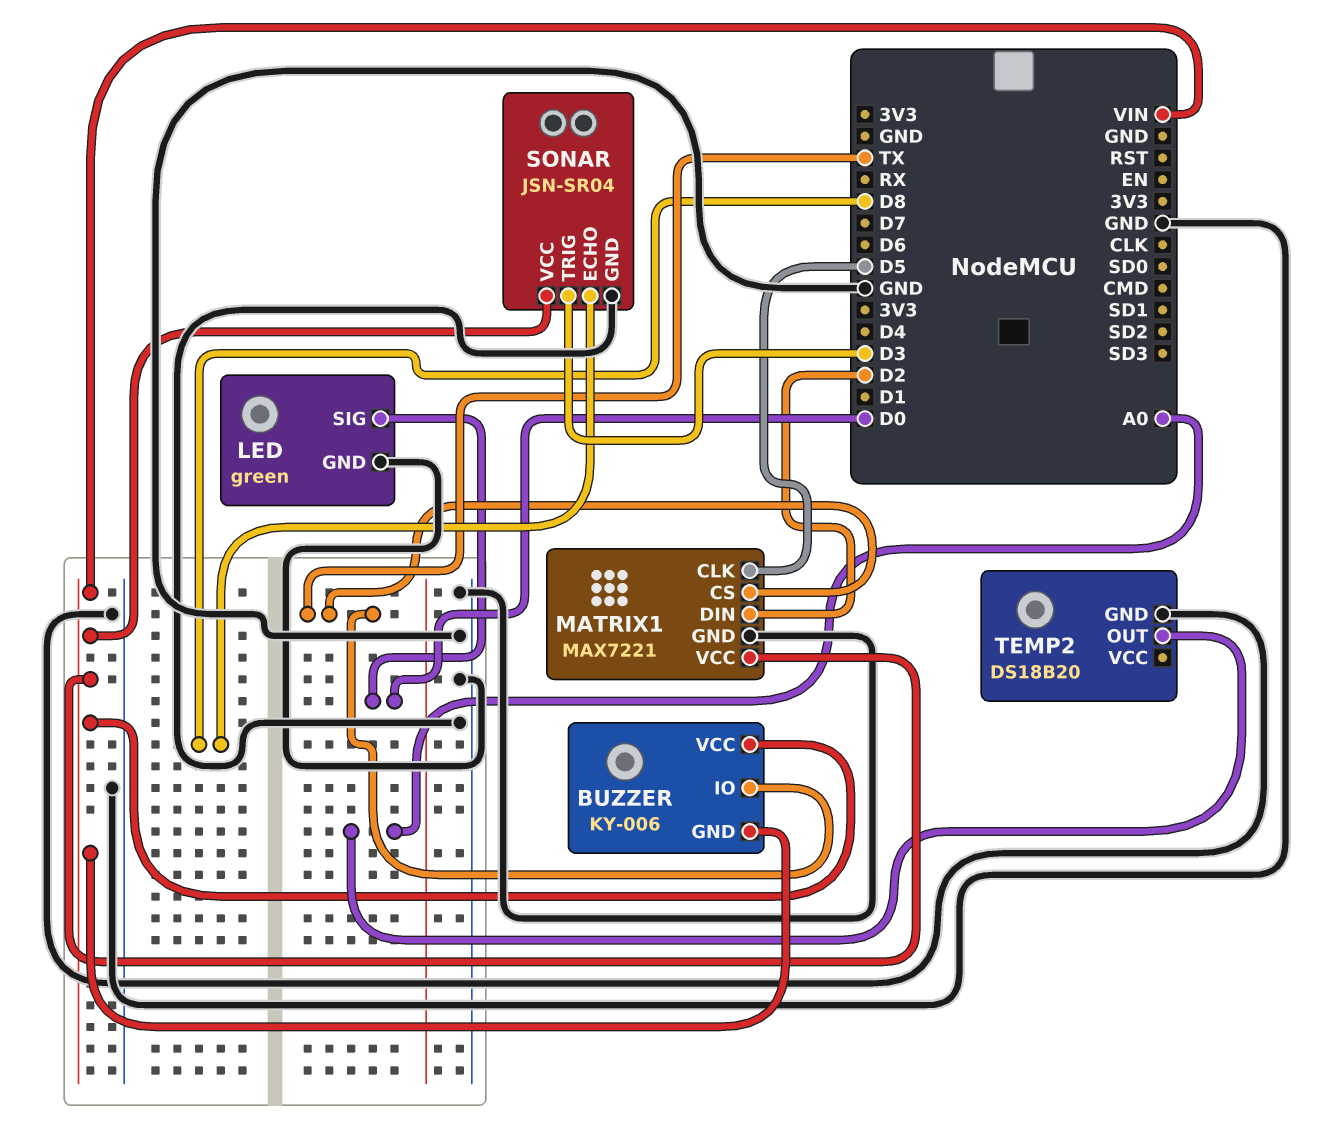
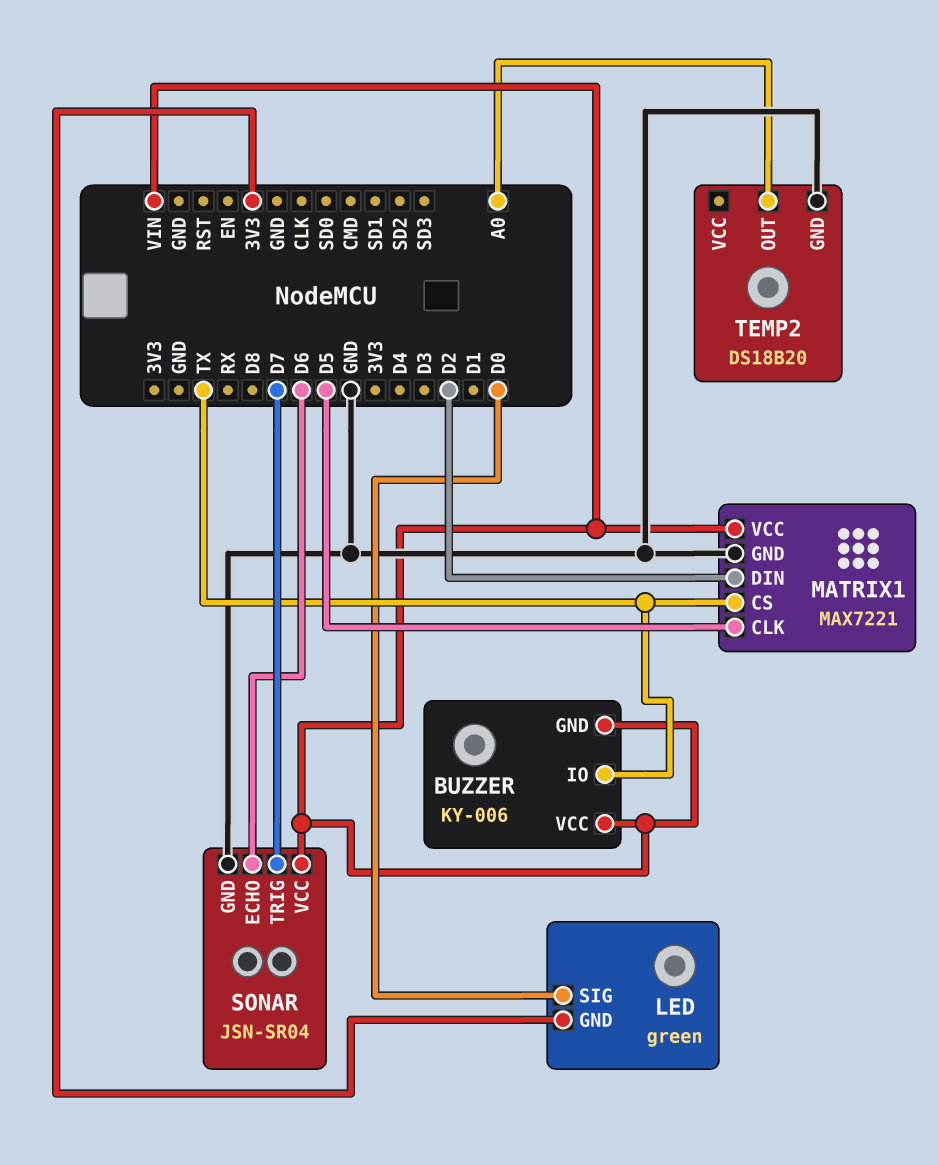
LED pin GND: GND -> 3V3
SONAR pin ECHO: D8 -> D6
SONAR pin TRIG: D3 -> D7

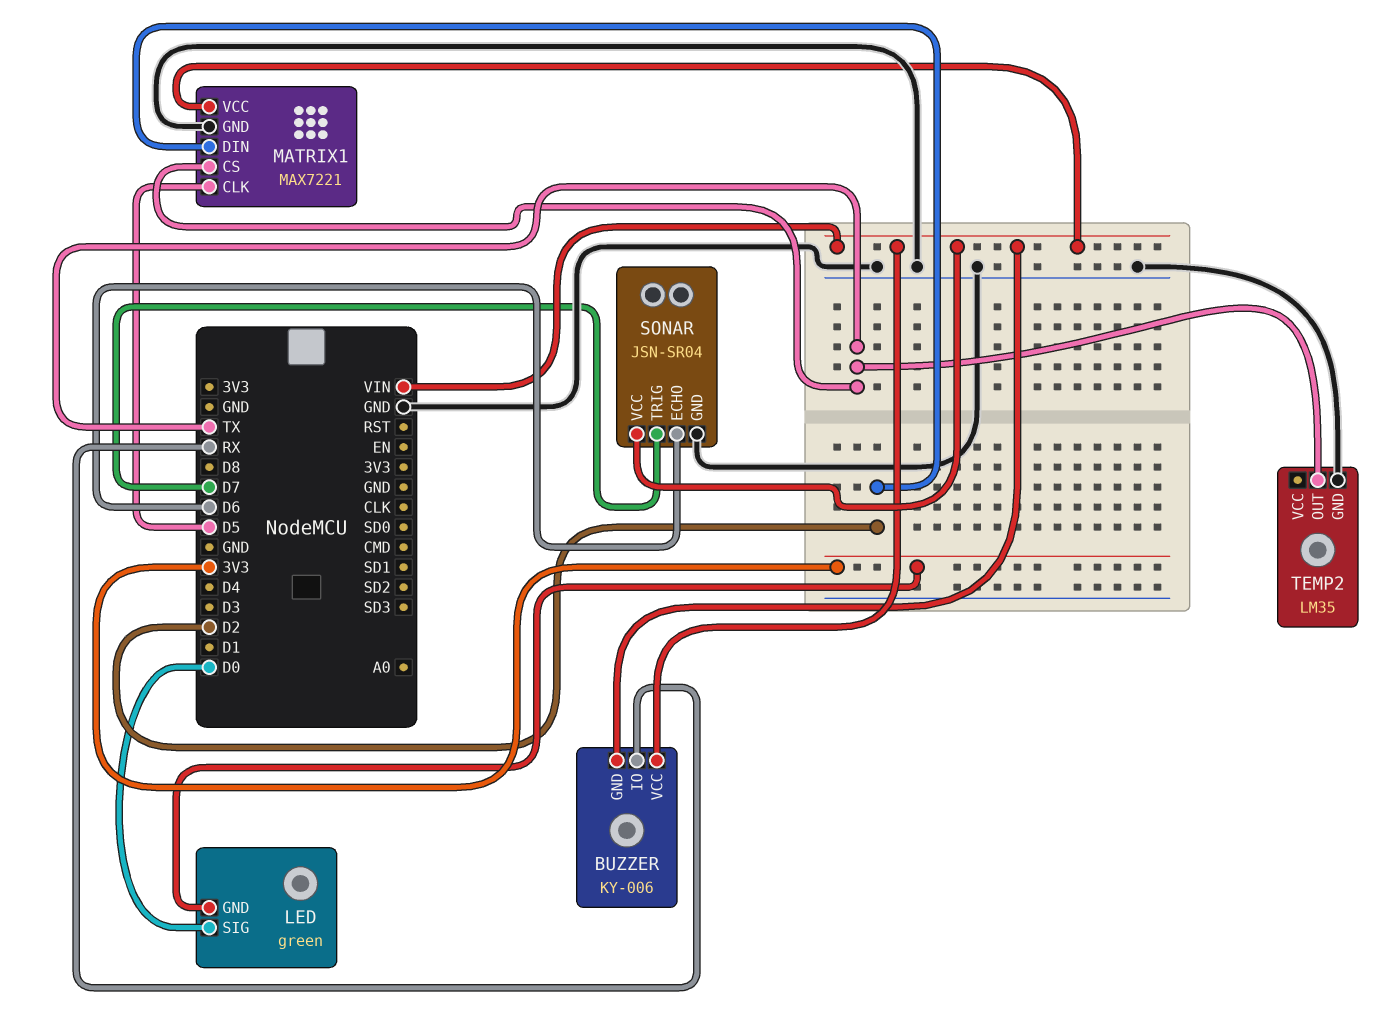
BUZZER pin IO: TX -> RX
TEMP2: DS18B20 -> LM35
TEMP2 pin OUT: A0 -> TX

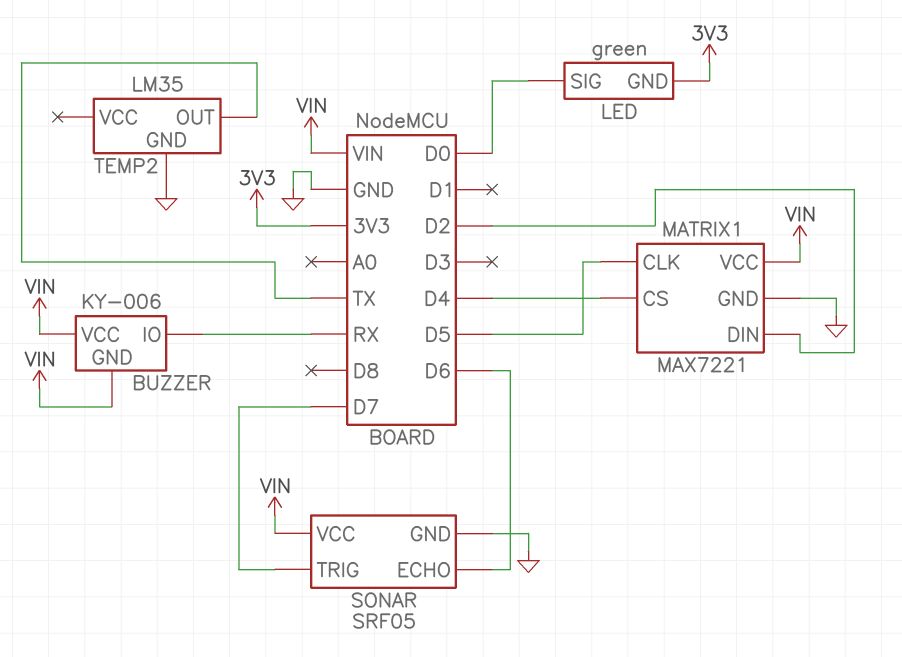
MATRIX1 pin CS: TX -> D4
SONAR: JSN-SR04 -> SRF05

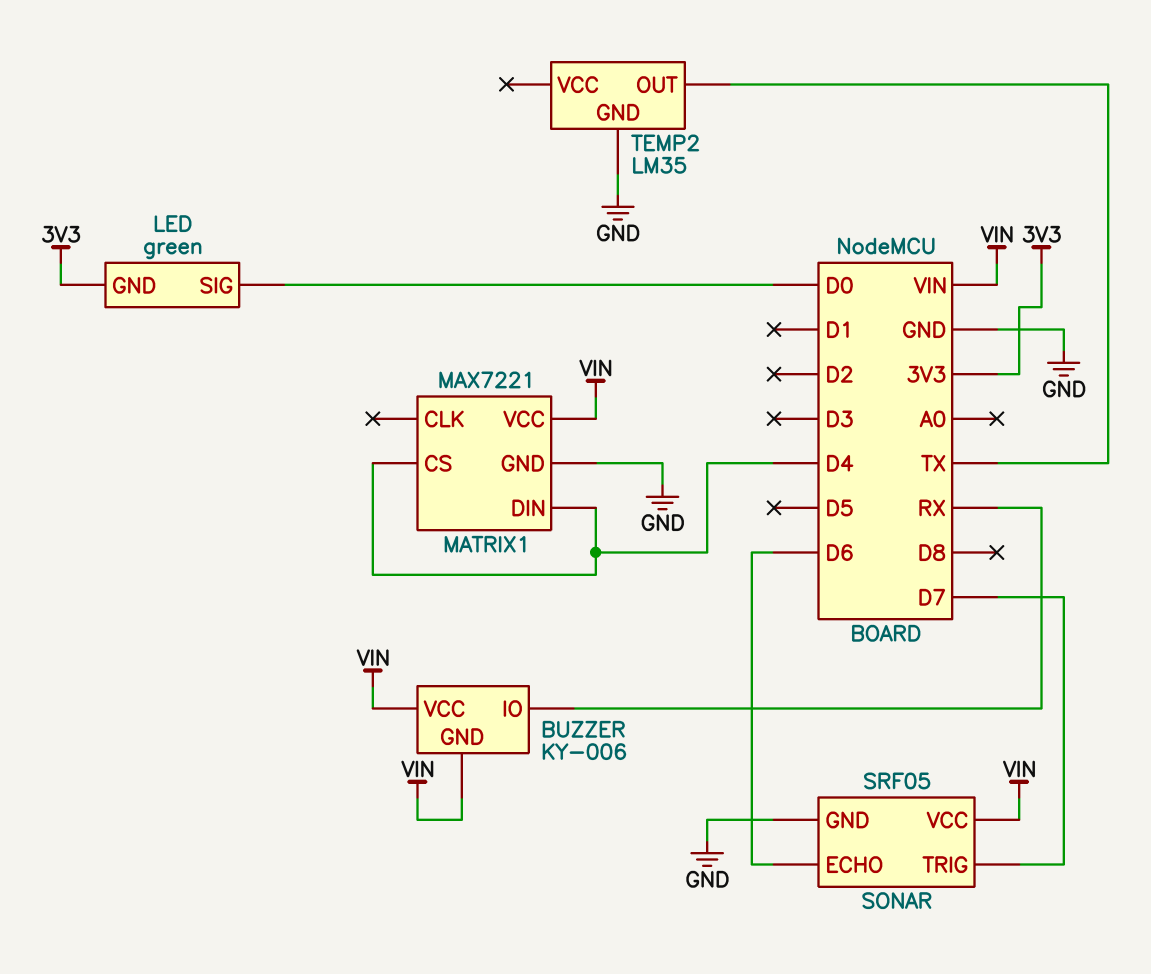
MATRIX1 pin CLK: D5 -> none
MATRIX1 pin DIN: D2 -> D4

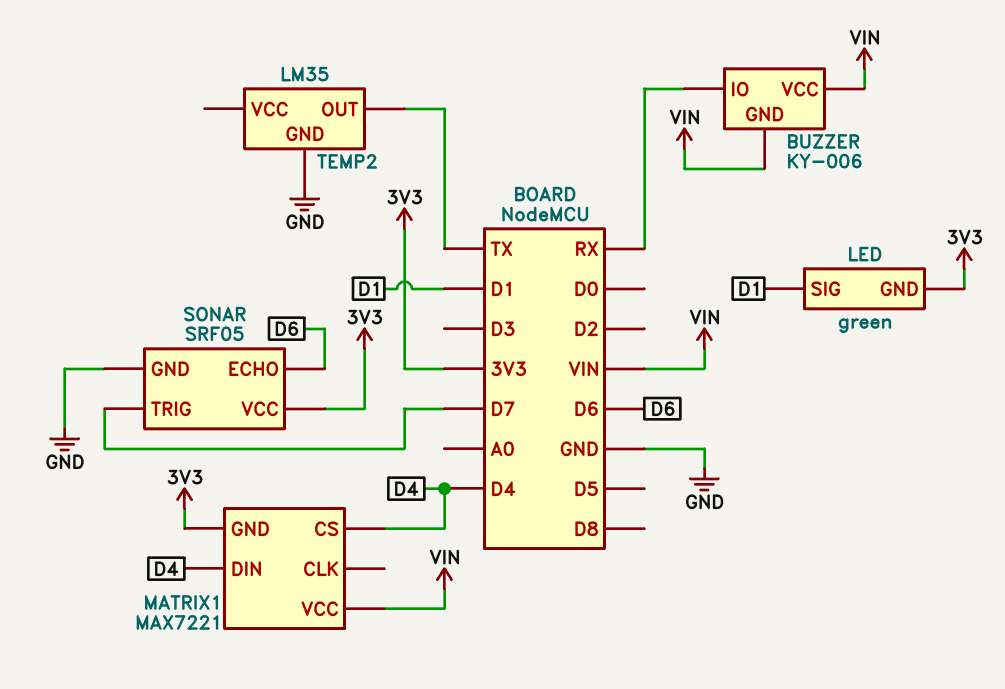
LED pin SIG: D0 -> D1
MATRIX1 pin GND: GND -> 3V3
SONAR pin VCC: VIN -> 3V3

